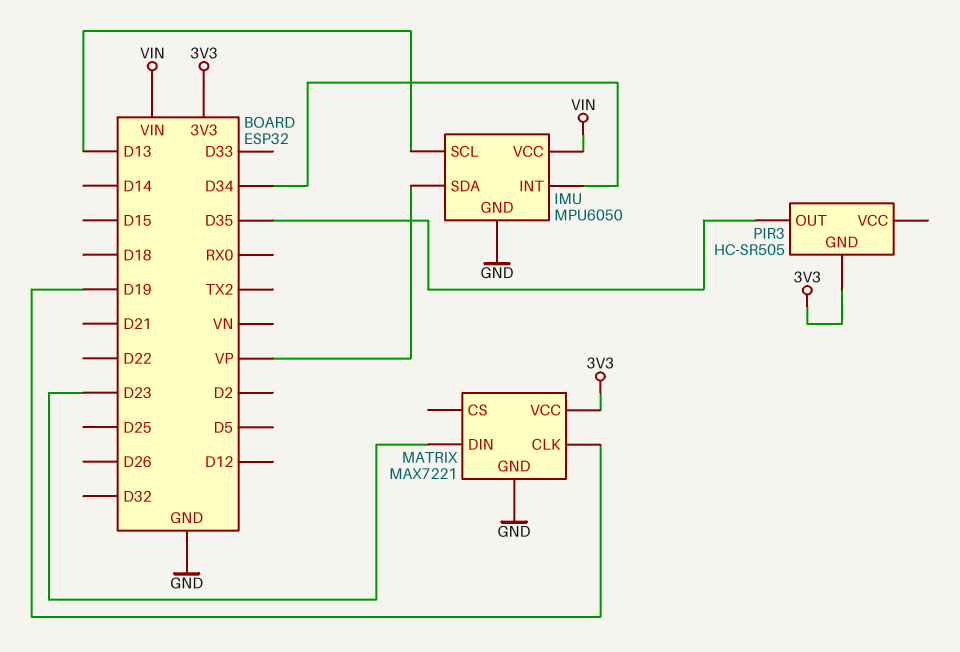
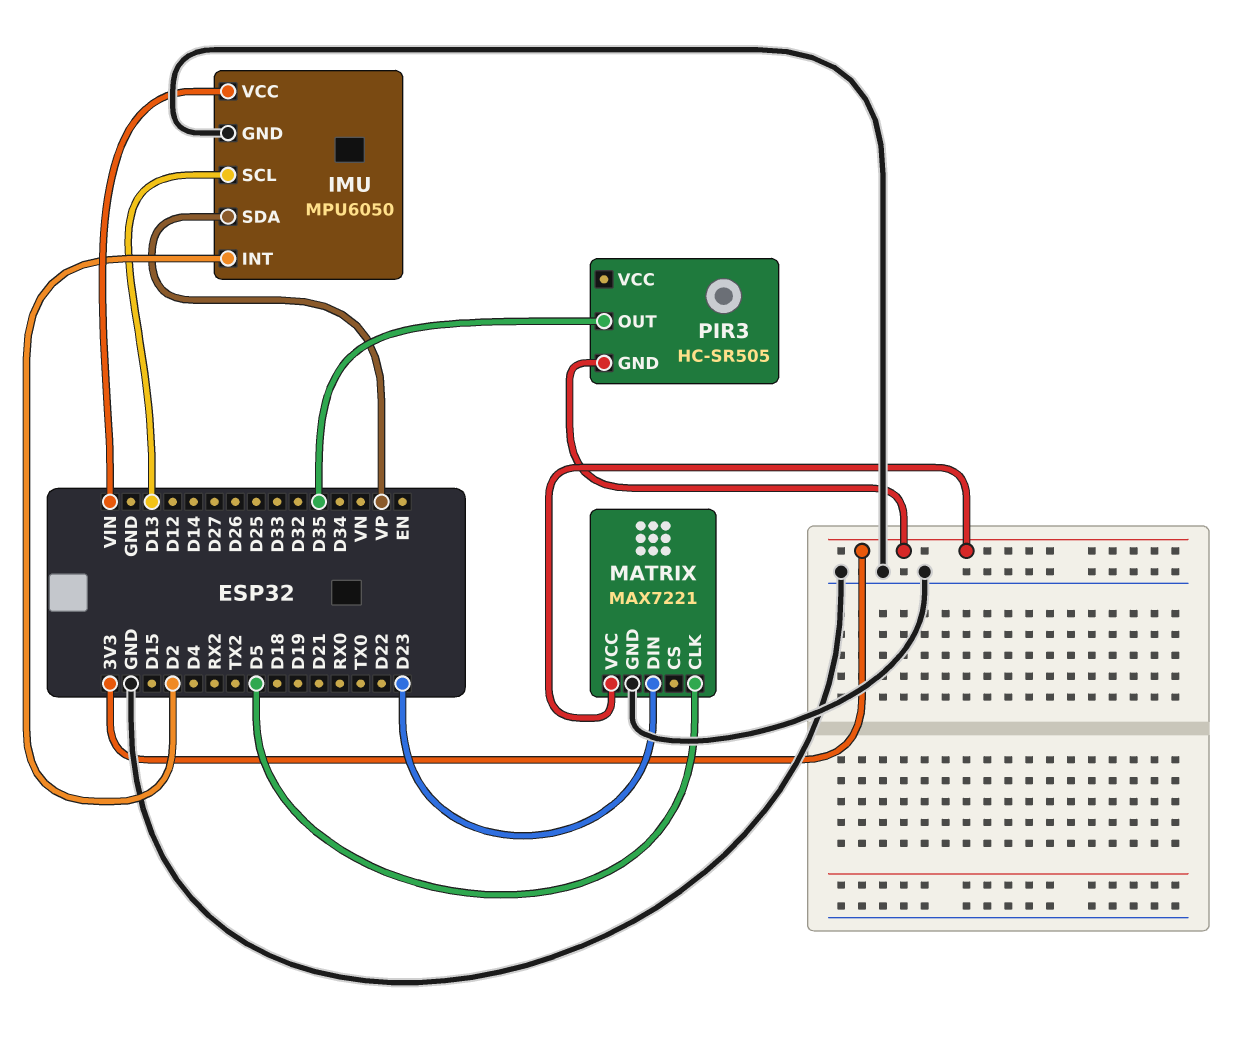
IMU pin INT: D34 -> D2
MATRIX pin CLK: D19 -> D5

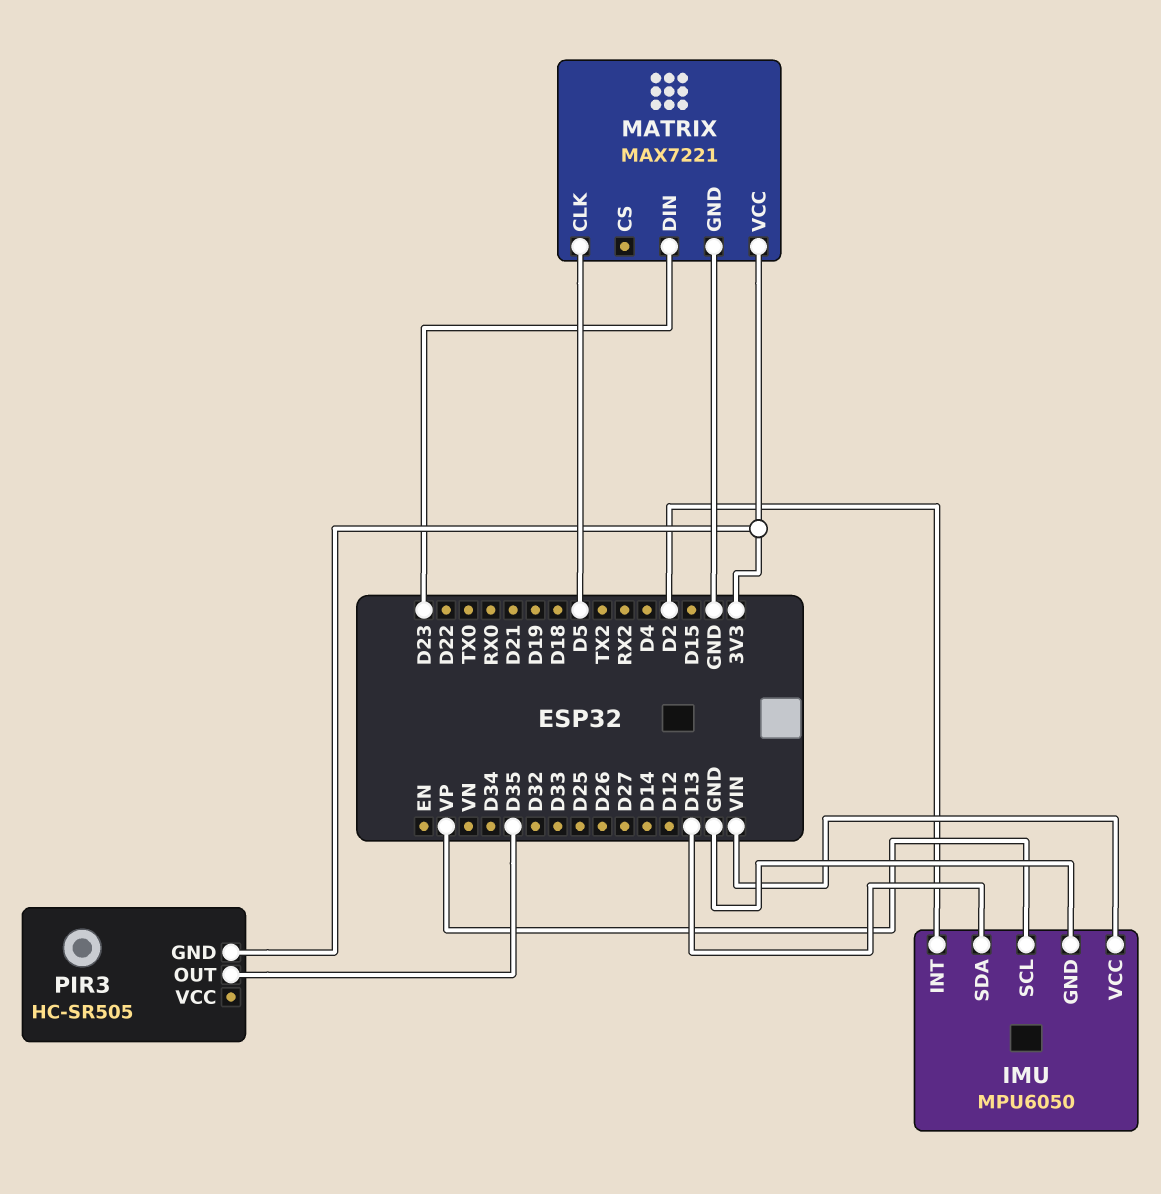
IMU pin SCL: D13 -> VP
IMU pin SDA: VP -> D13

